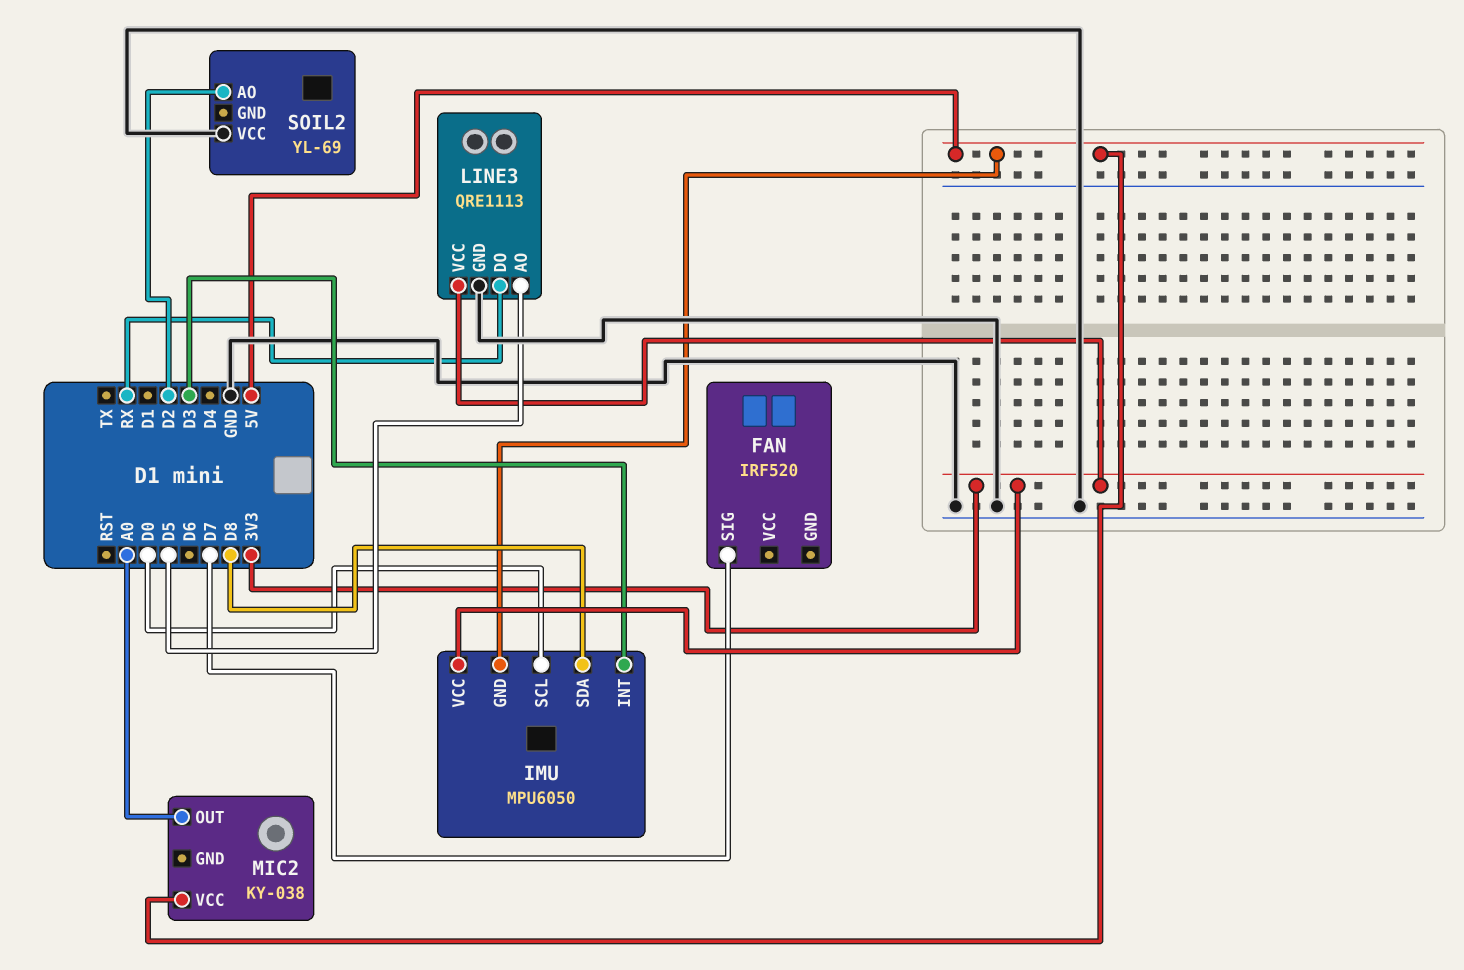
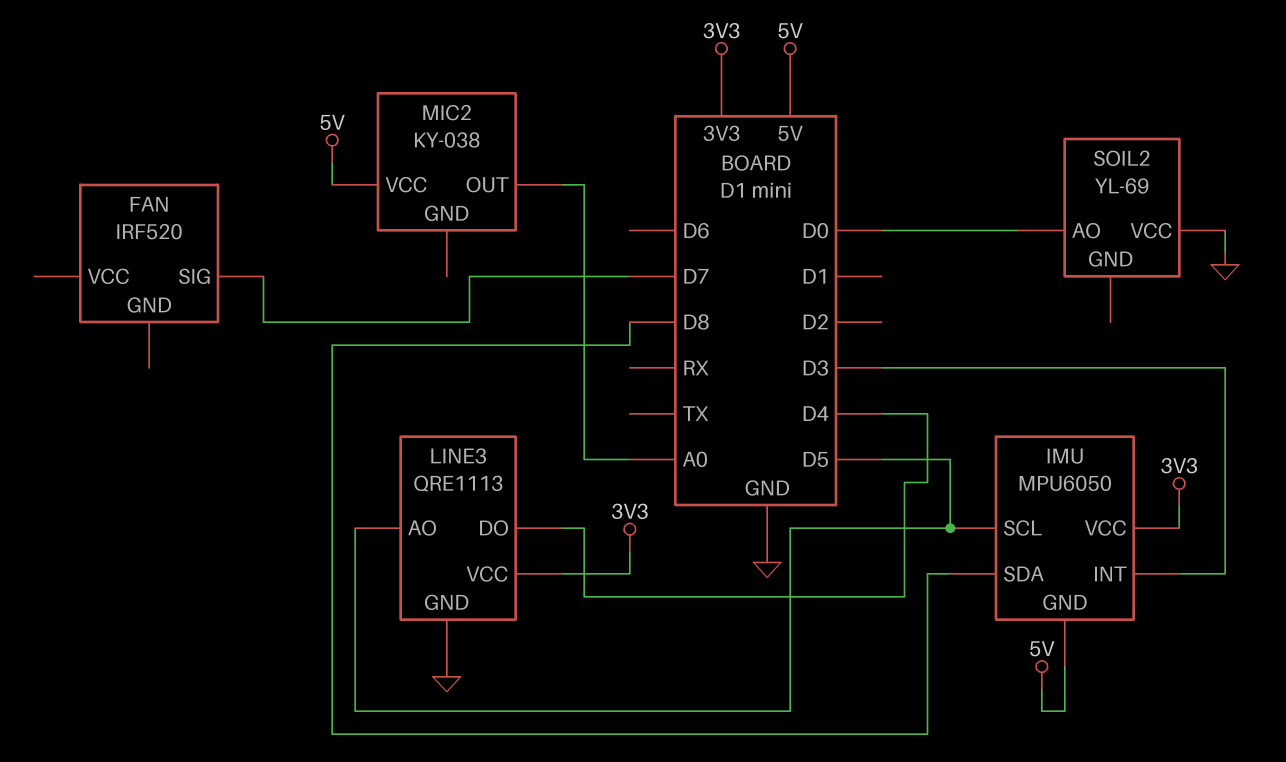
IMU pin SCL: D0 -> D5
LINE3 pin DO: RX -> D4
SOIL2 pin AO: D2 -> D0

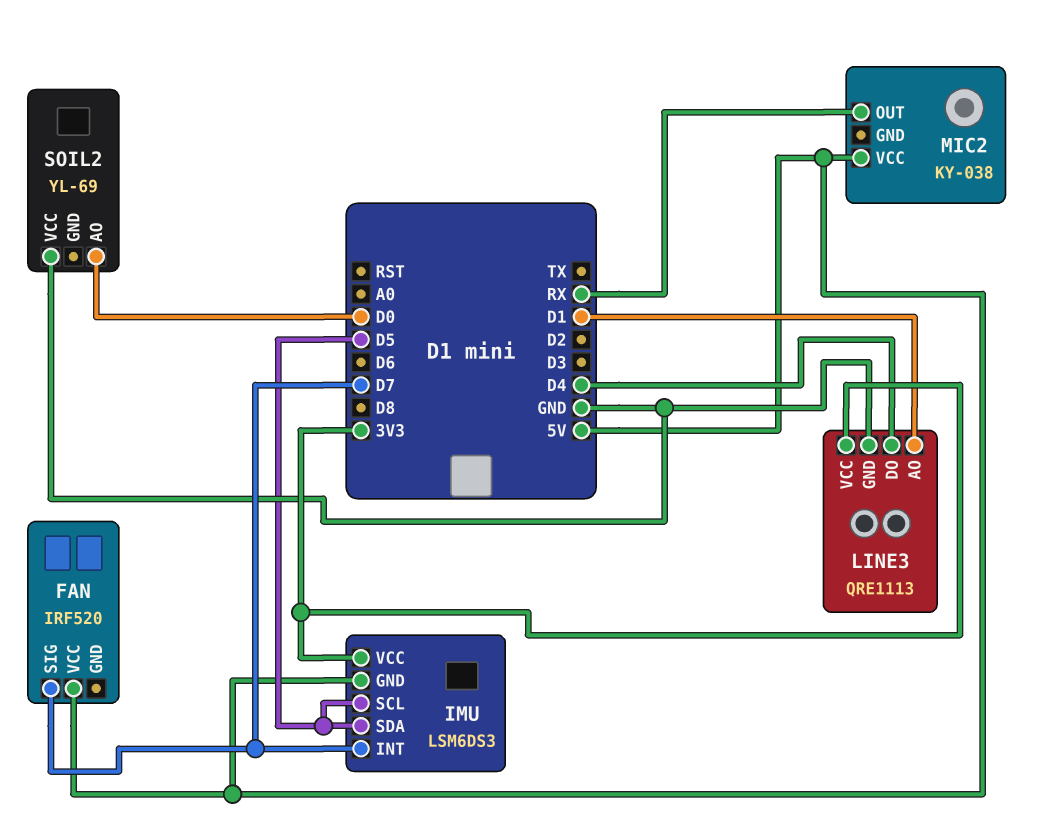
FAN pin VCC: none -> 5V
IMU: MPU6050 -> LSM6DS3
IMU pin INT: D3 -> D7
IMU pin SDA: D8 -> D5
LINE3 pin AO: D5 -> D1
MIC2 pin OUT: A0 -> RX

